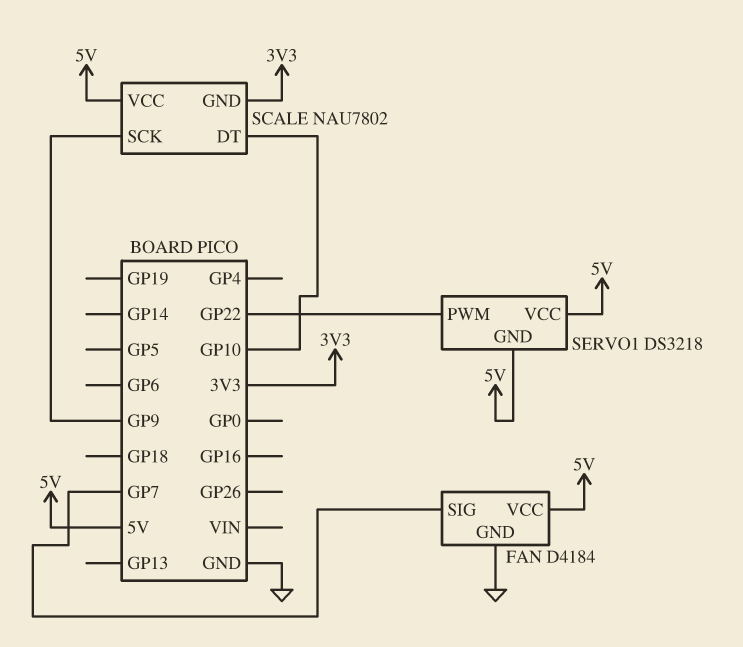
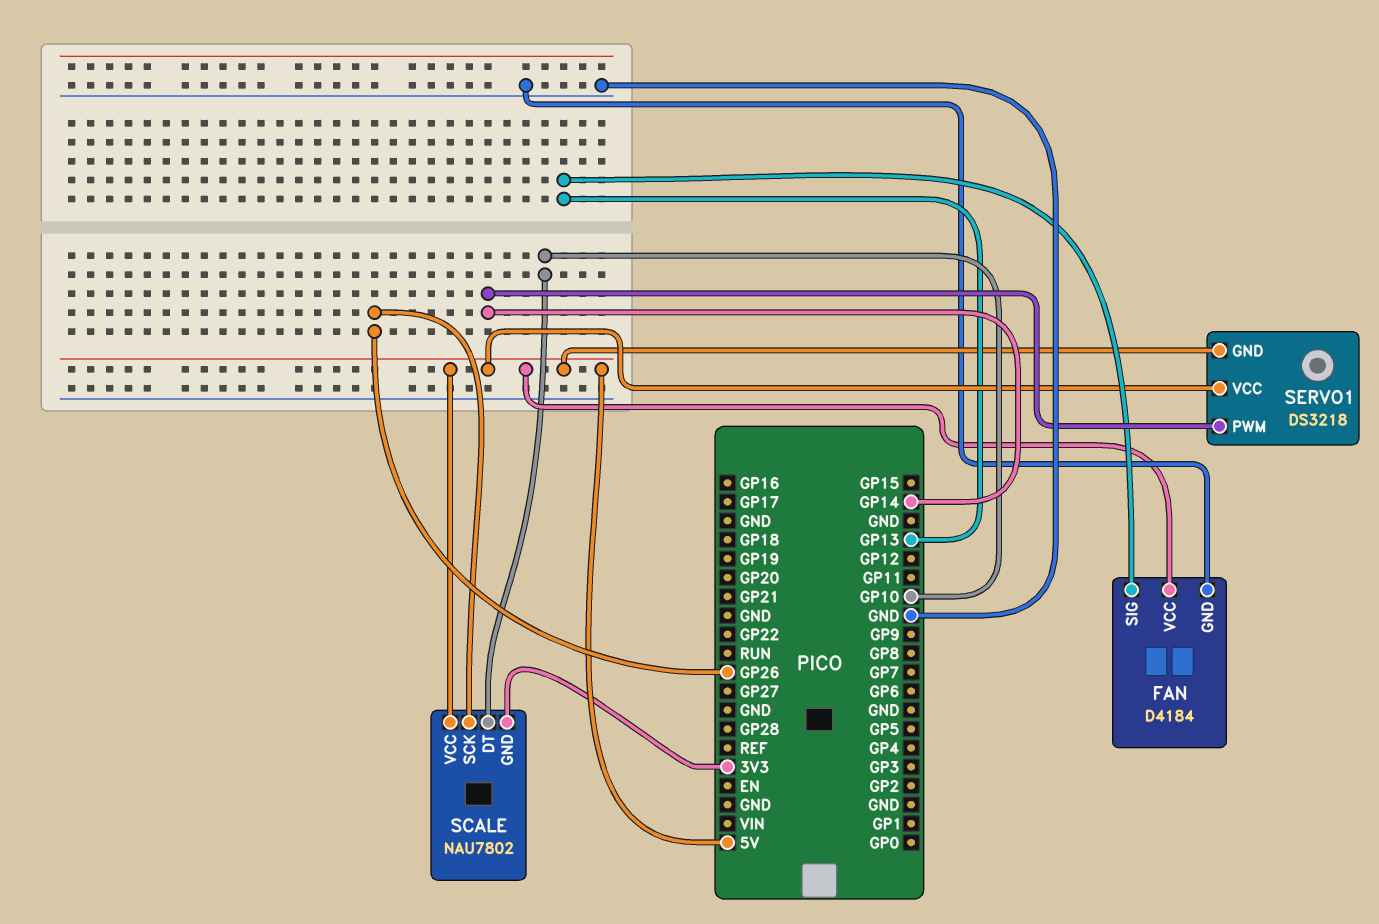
FAN pin SIG: GP7 -> GP13
SCALE pin SCK: GP9 -> GP26
SERVO1 pin PWM: GP22 -> GP14

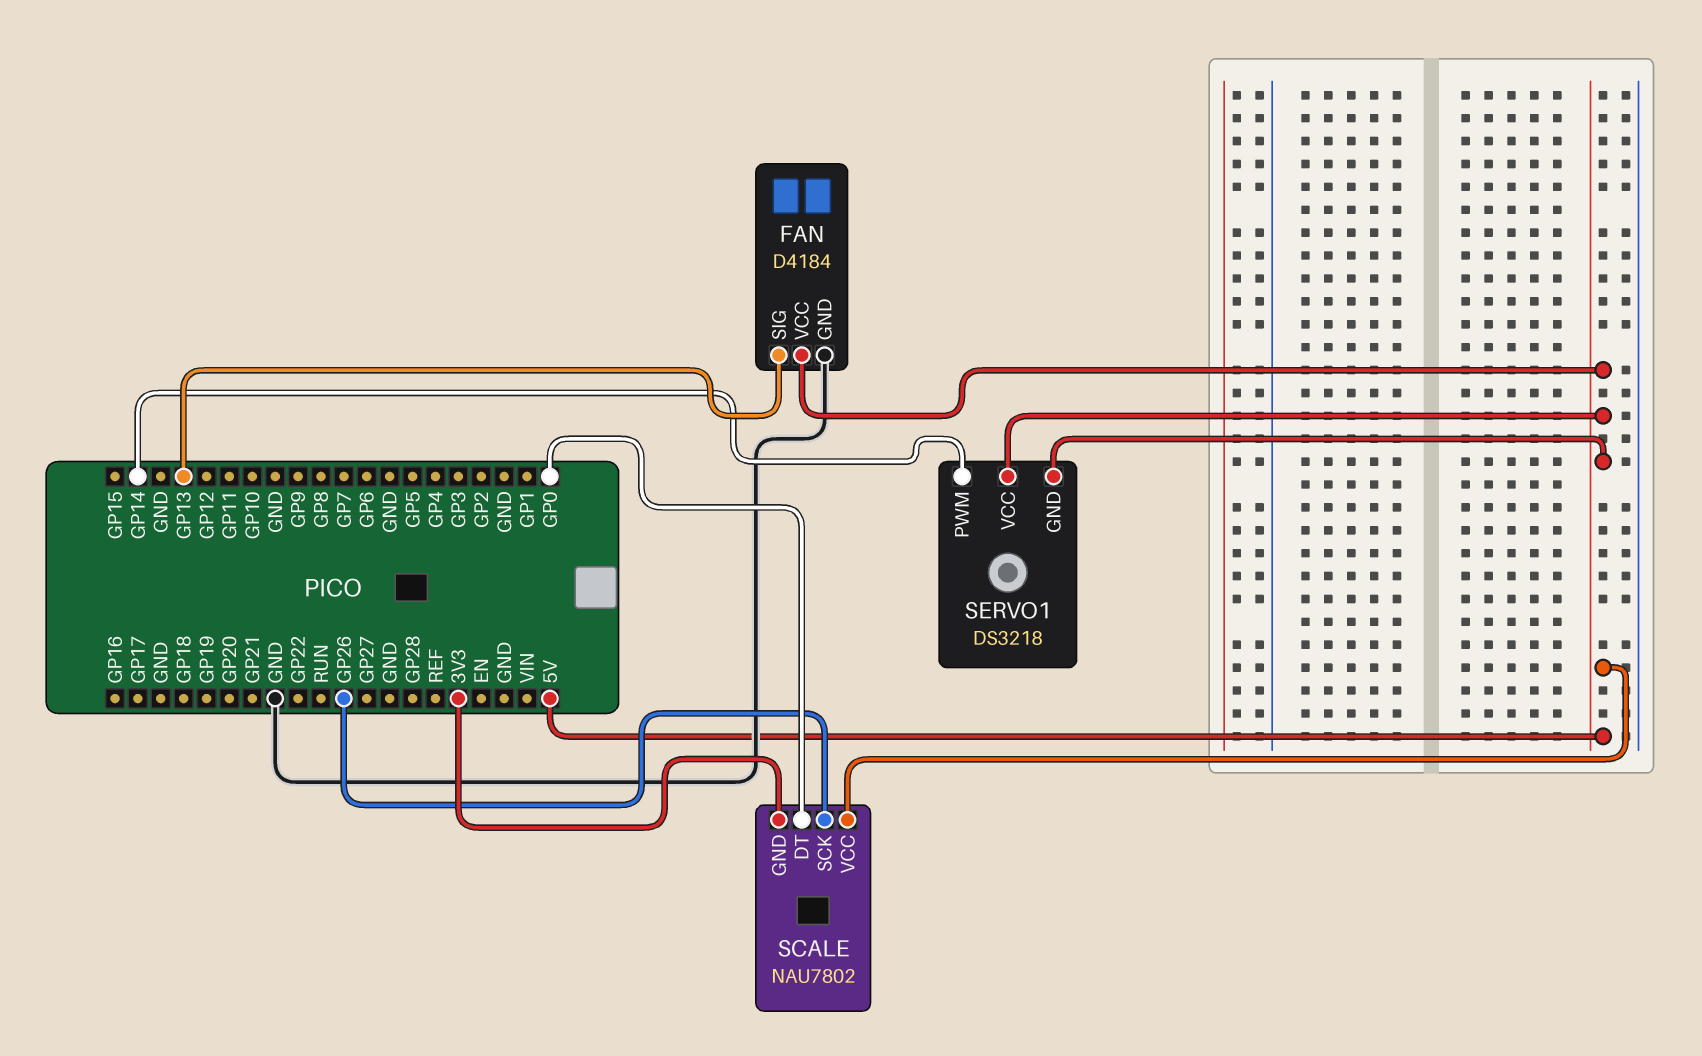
SCALE pin DT: GP10 -> GP0

